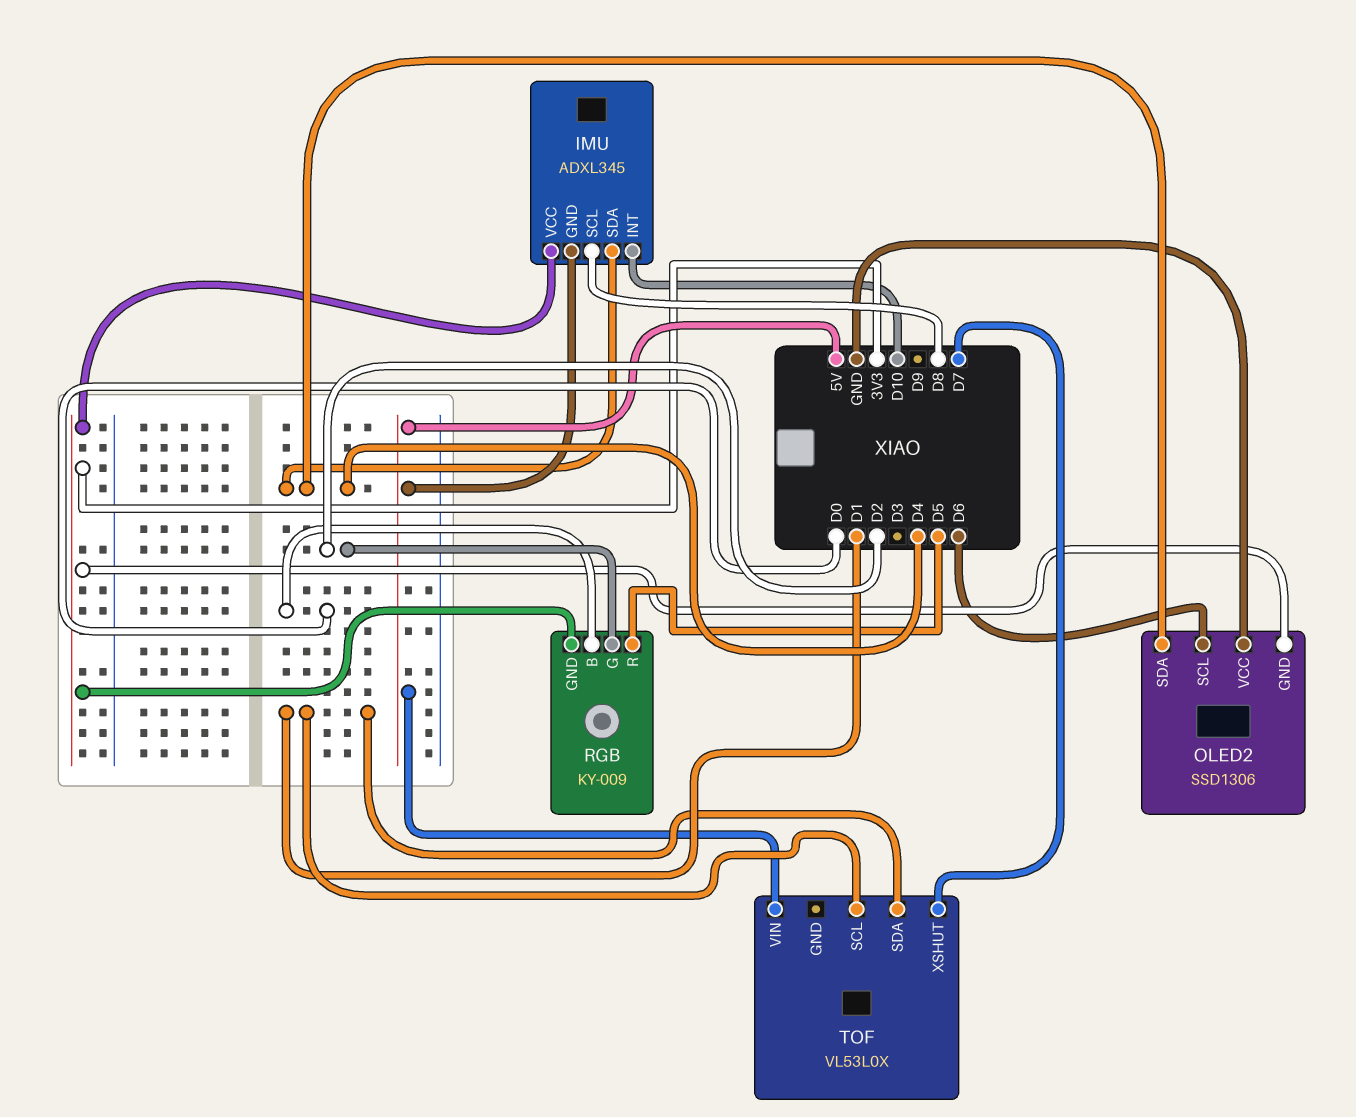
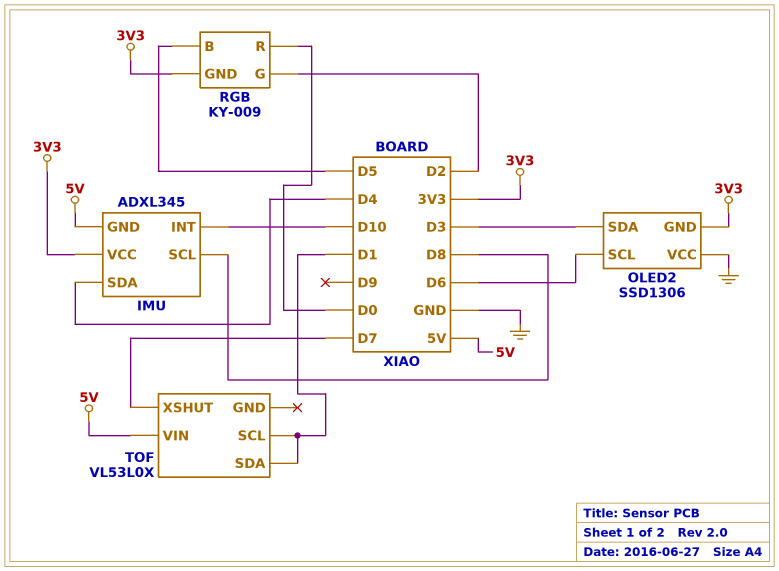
OLED2 pin SDA: D4 -> D3
RGB pin B: D0 -> D5
RGB pin R: D5 -> D0

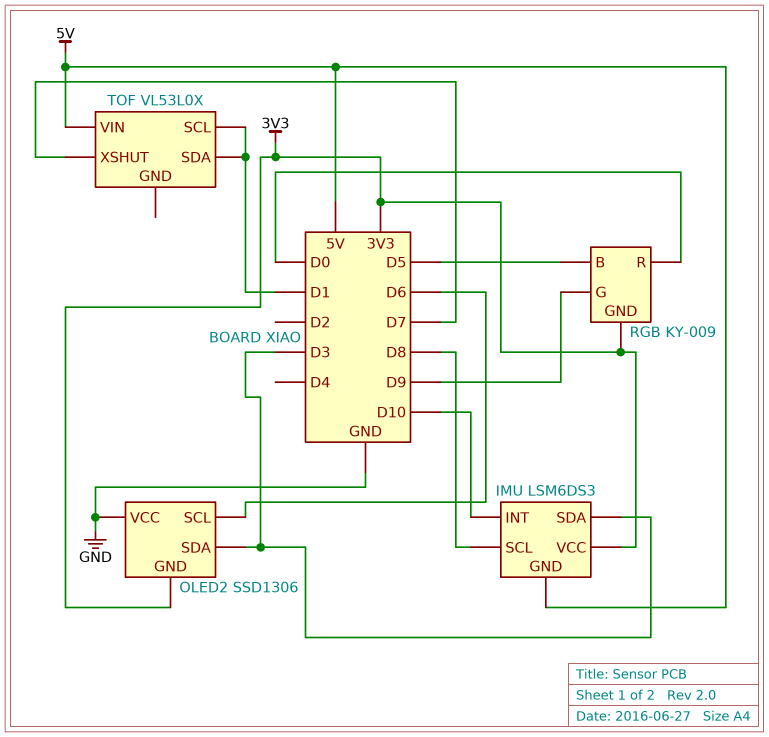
IMU: ADXL345 -> LSM6DS3
IMU pin SDA: D4 -> D3
RGB pin G: D2 -> D9

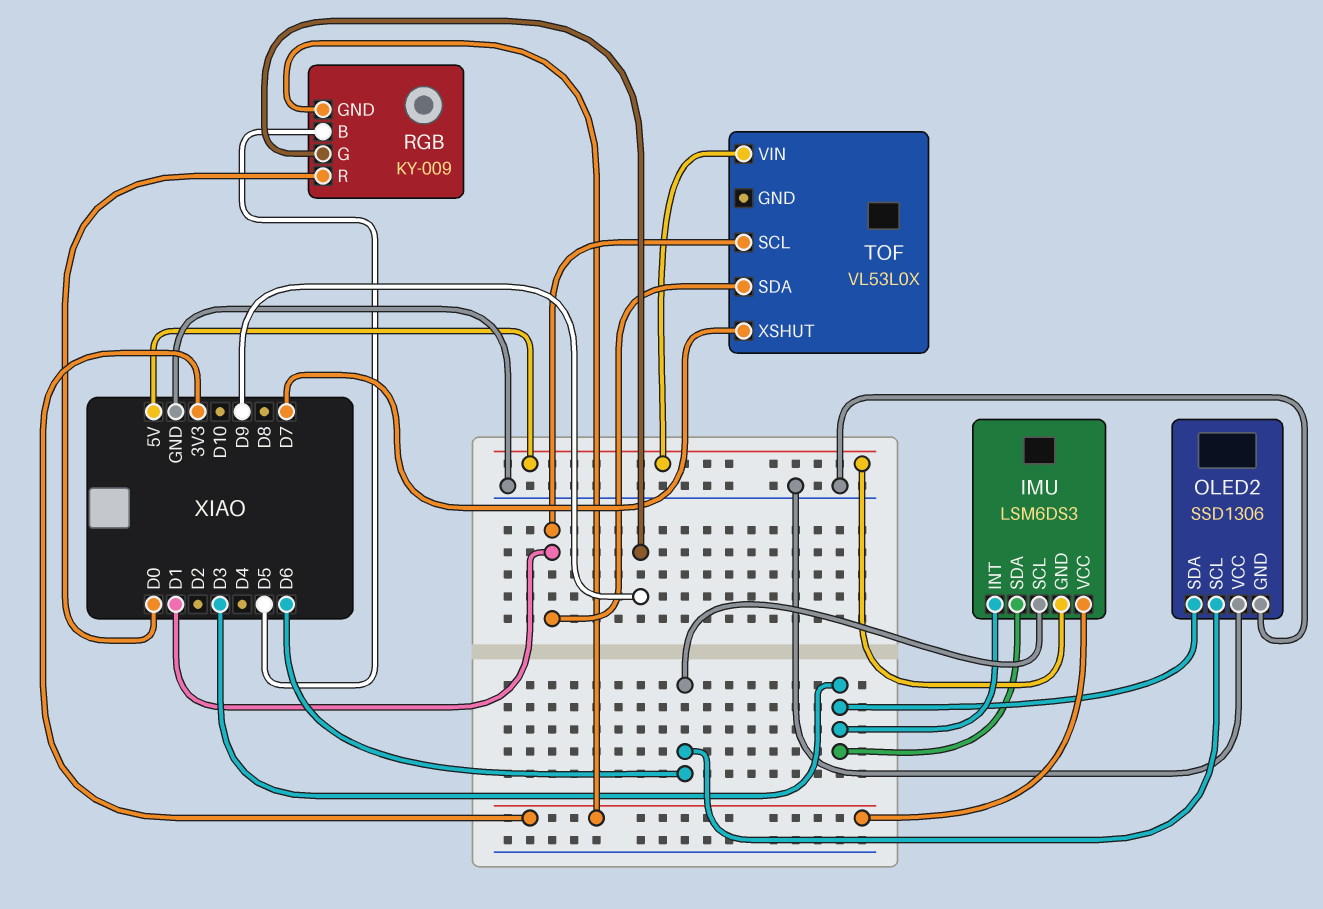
IMU pin INT: D10 -> D3
IMU pin SCL: D8 -> D6
OLED2 pin GND: 3V3 -> GND

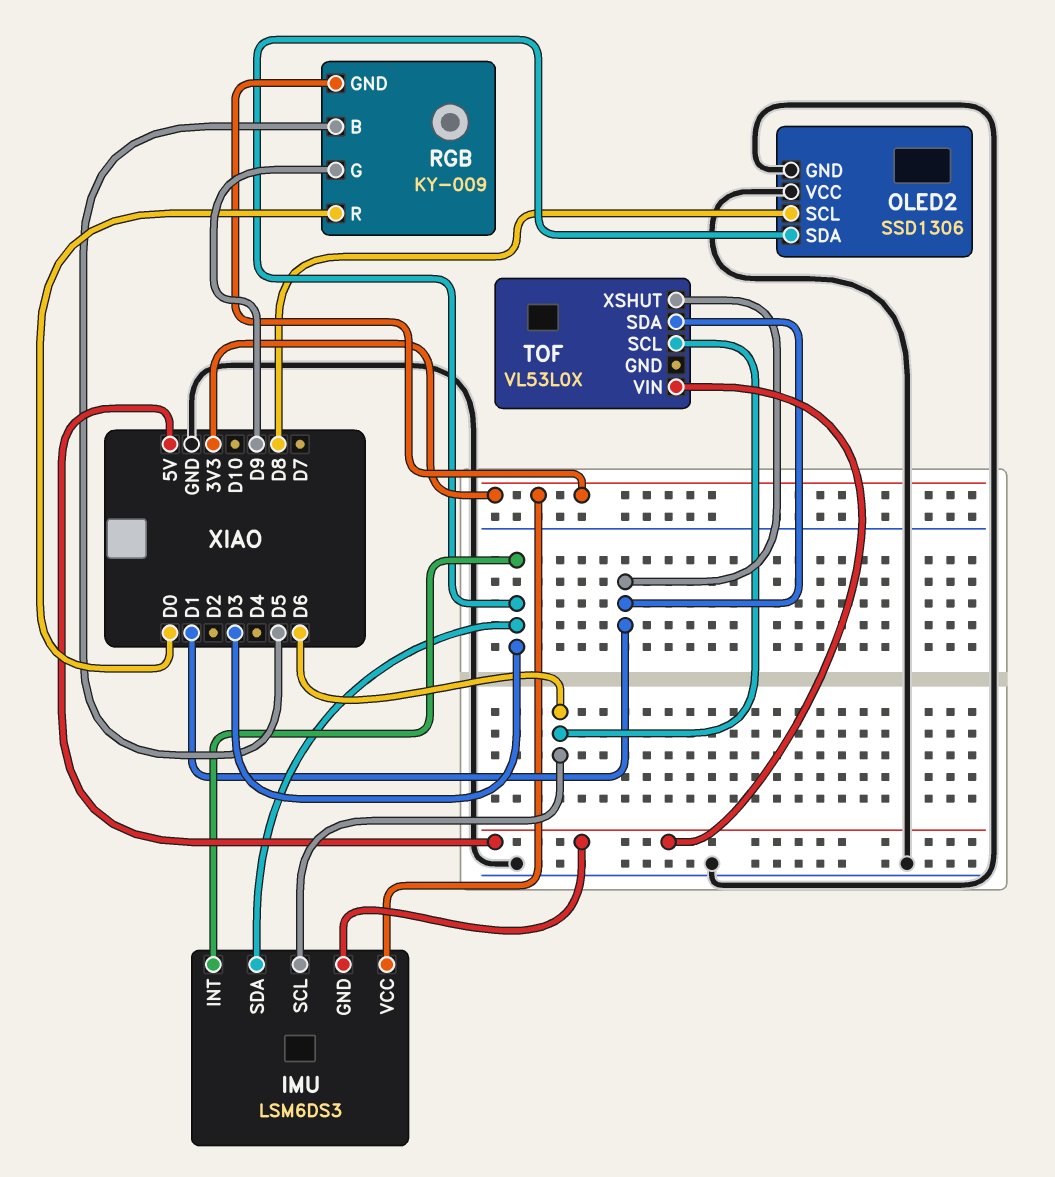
OLED2 pin SCL: D6 -> D8
TOF pin SCL: D1 -> D6
TOF pin XSHUT: D7 -> D1

